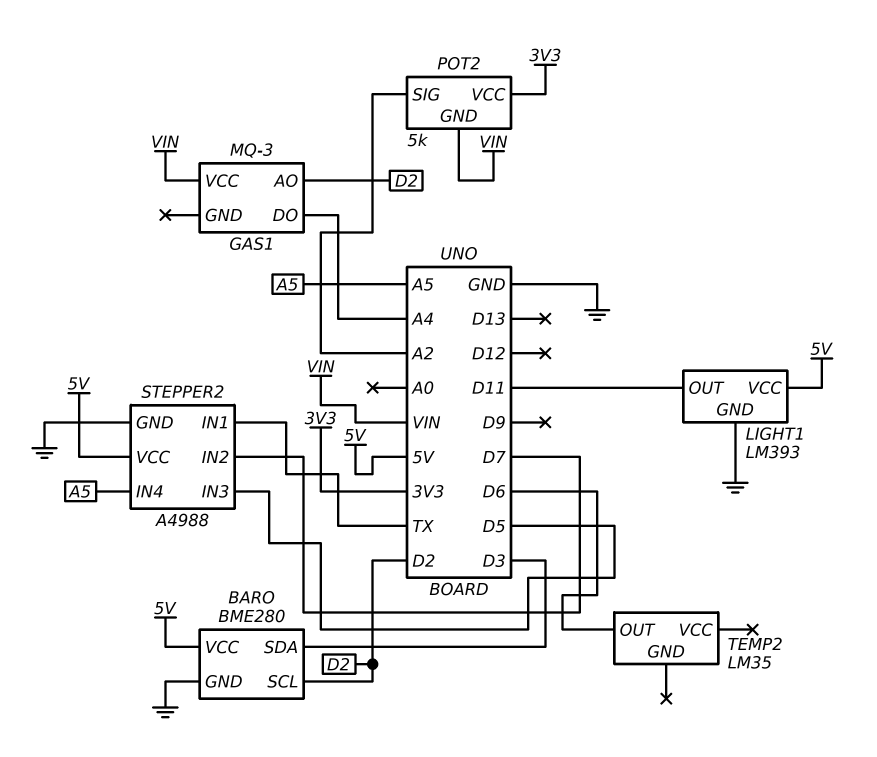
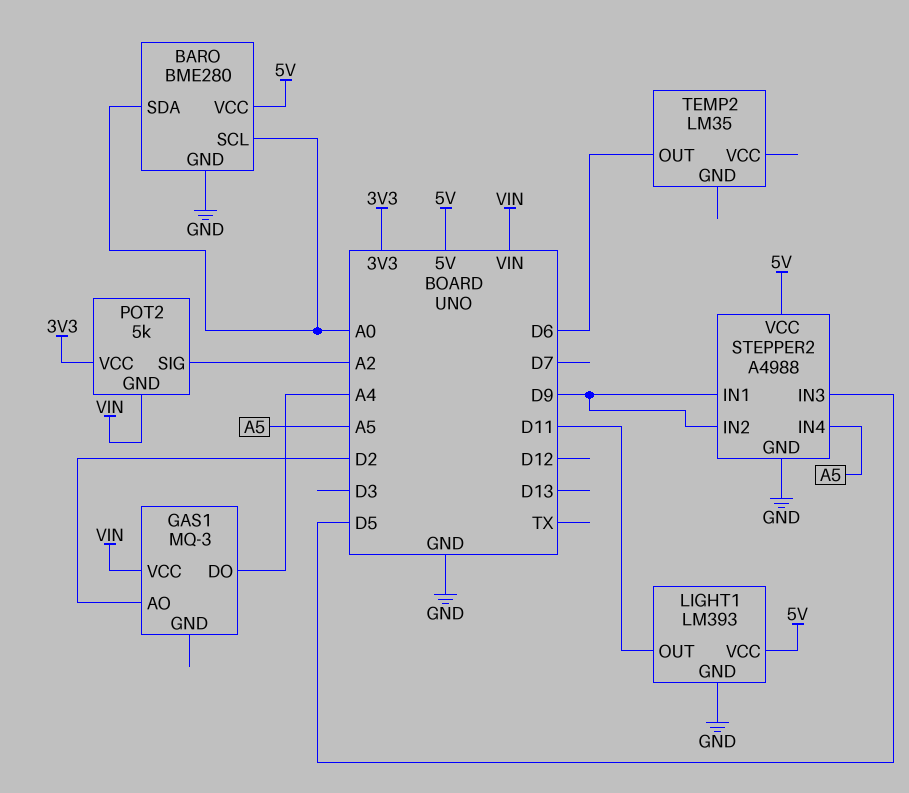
BARO pin SCL: D2 -> A0
BARO pin SDA: D3 -> A0
STEPPER2 pin IN1: TX -> D9
STEPPER2 pin IN2: D7 -> D9

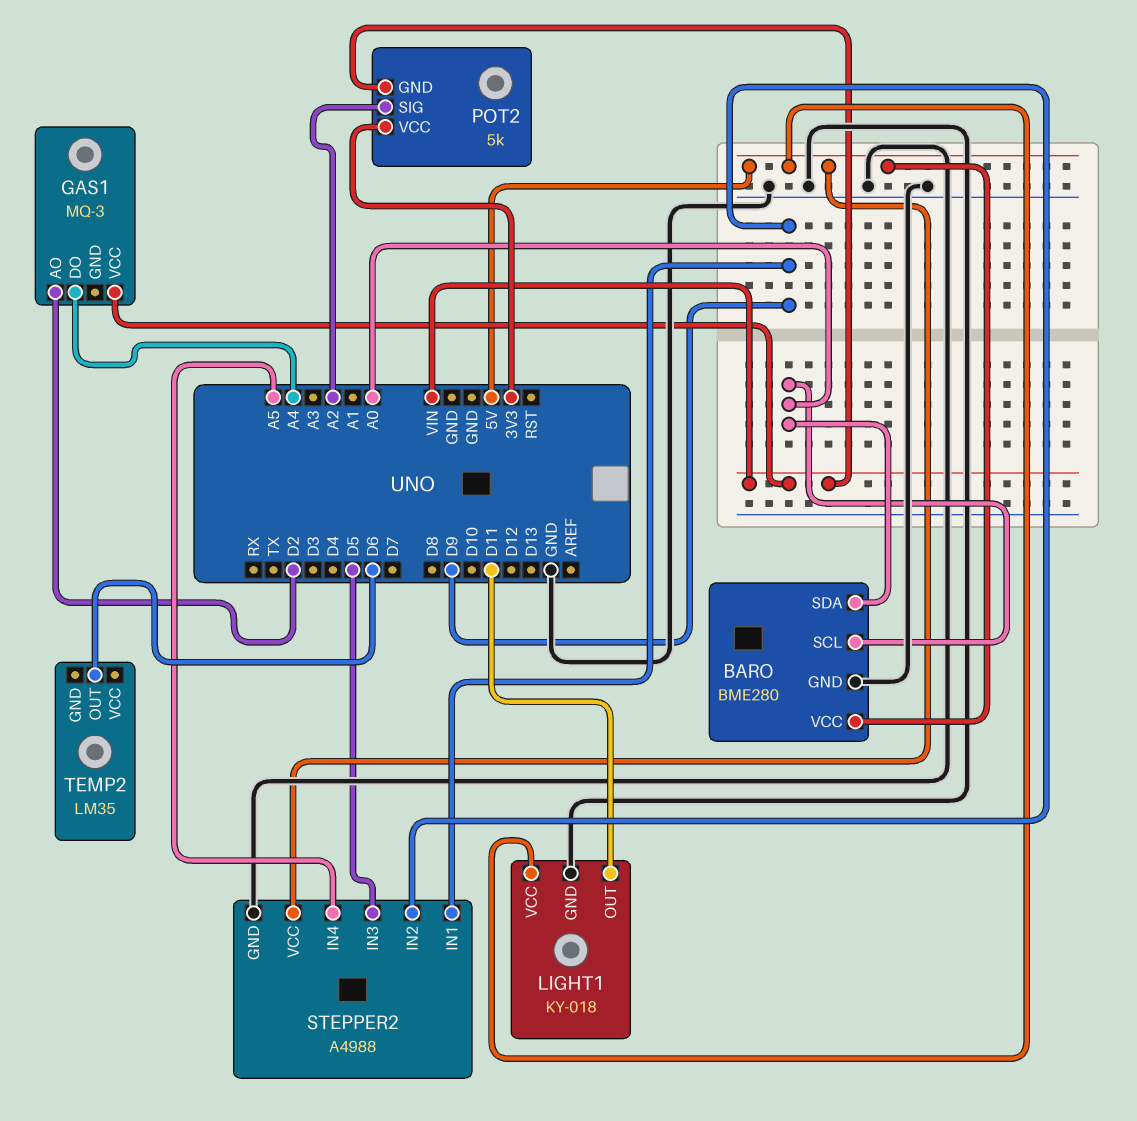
LIGHT1: LM393 -> KY-018

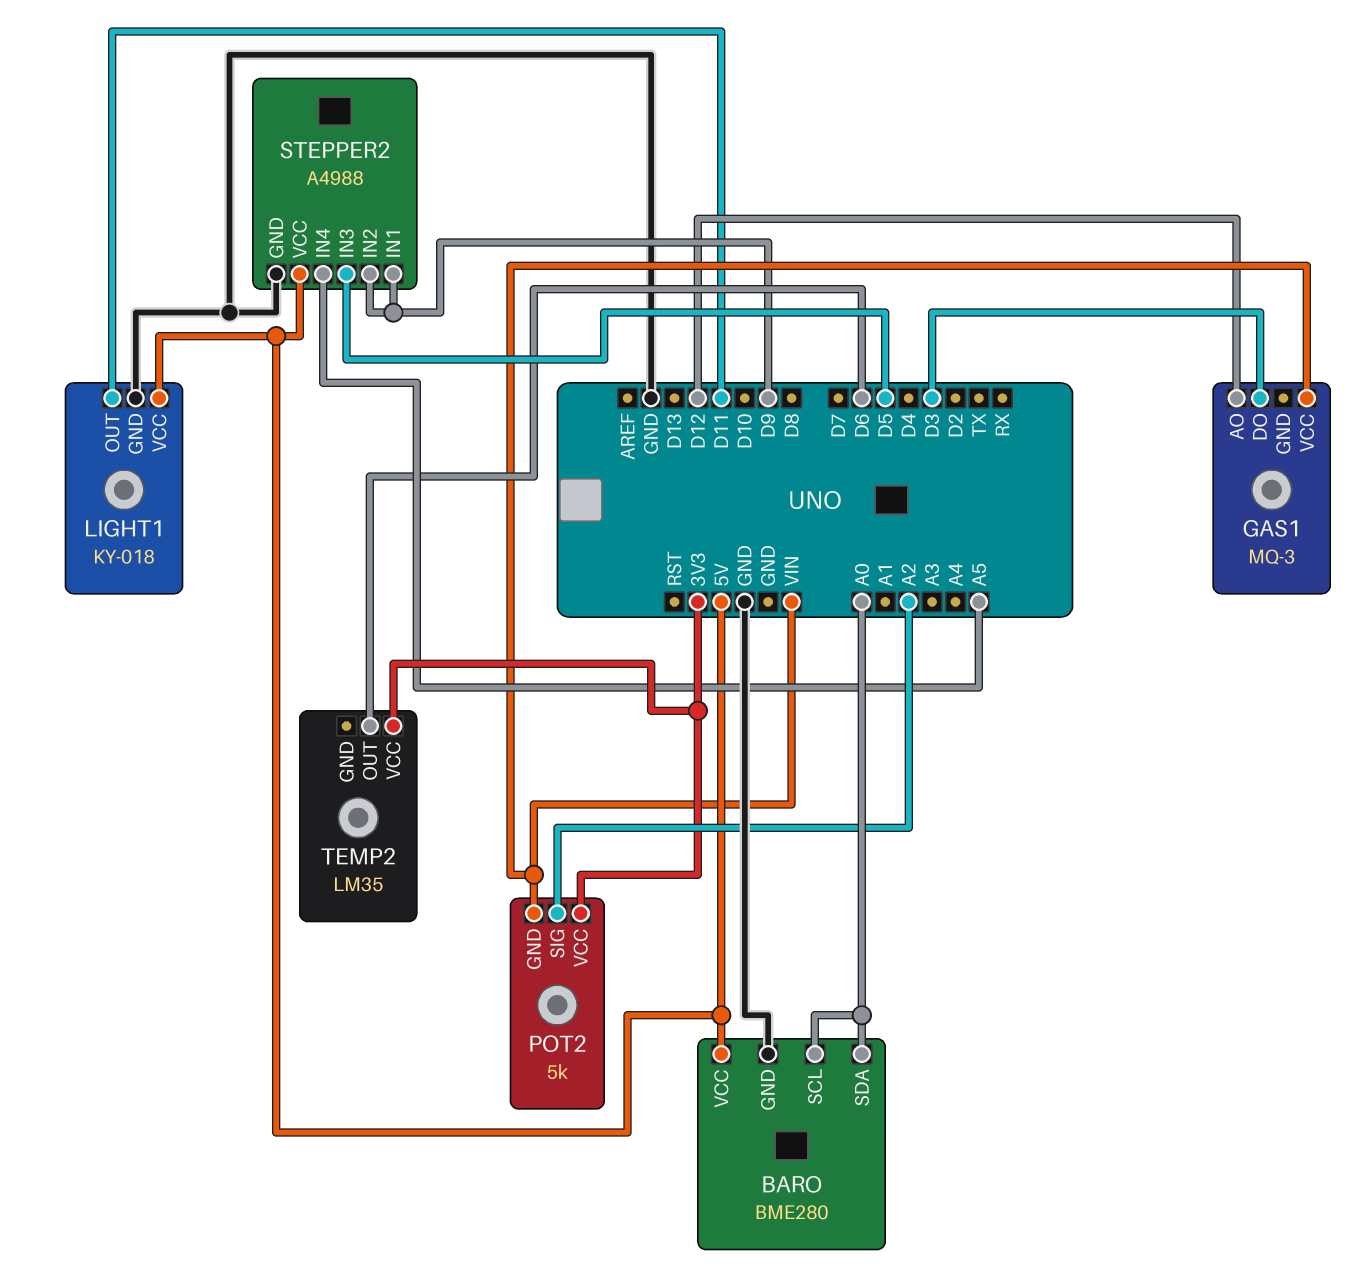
GAS1 pin AO: D2 -> D12
GAS1 pin DO: A4 -> D3
TEMP2 pin VCC: none -> 3V3

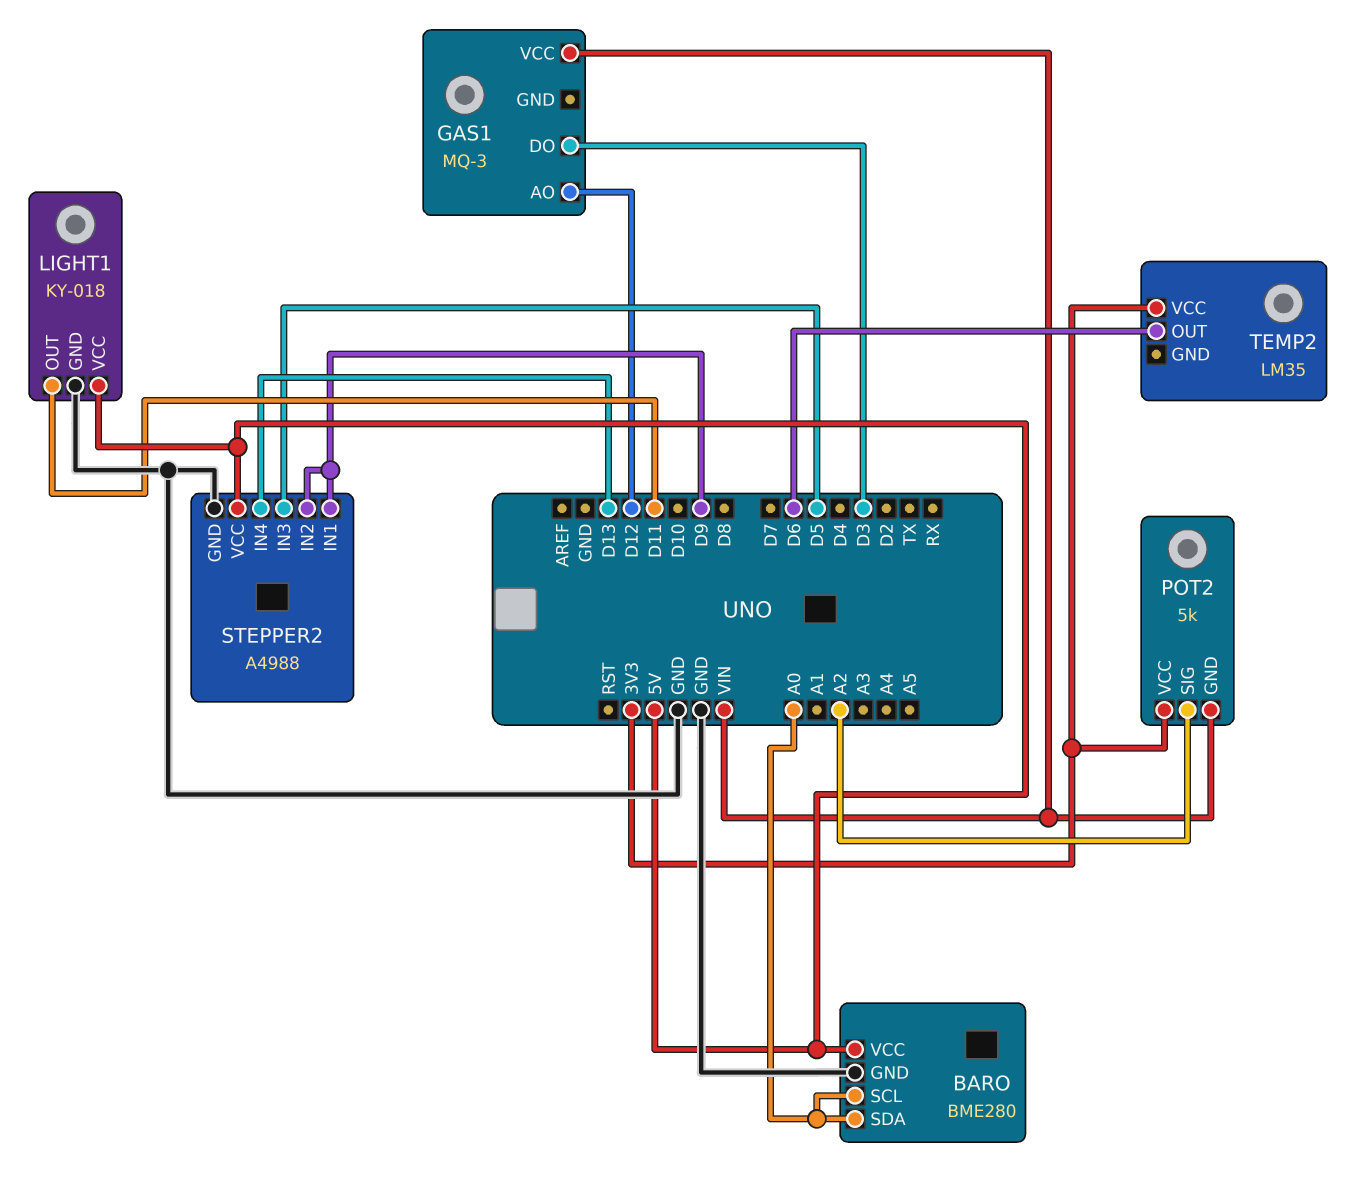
STEPPER2 pin IN4: A5 -> D13

